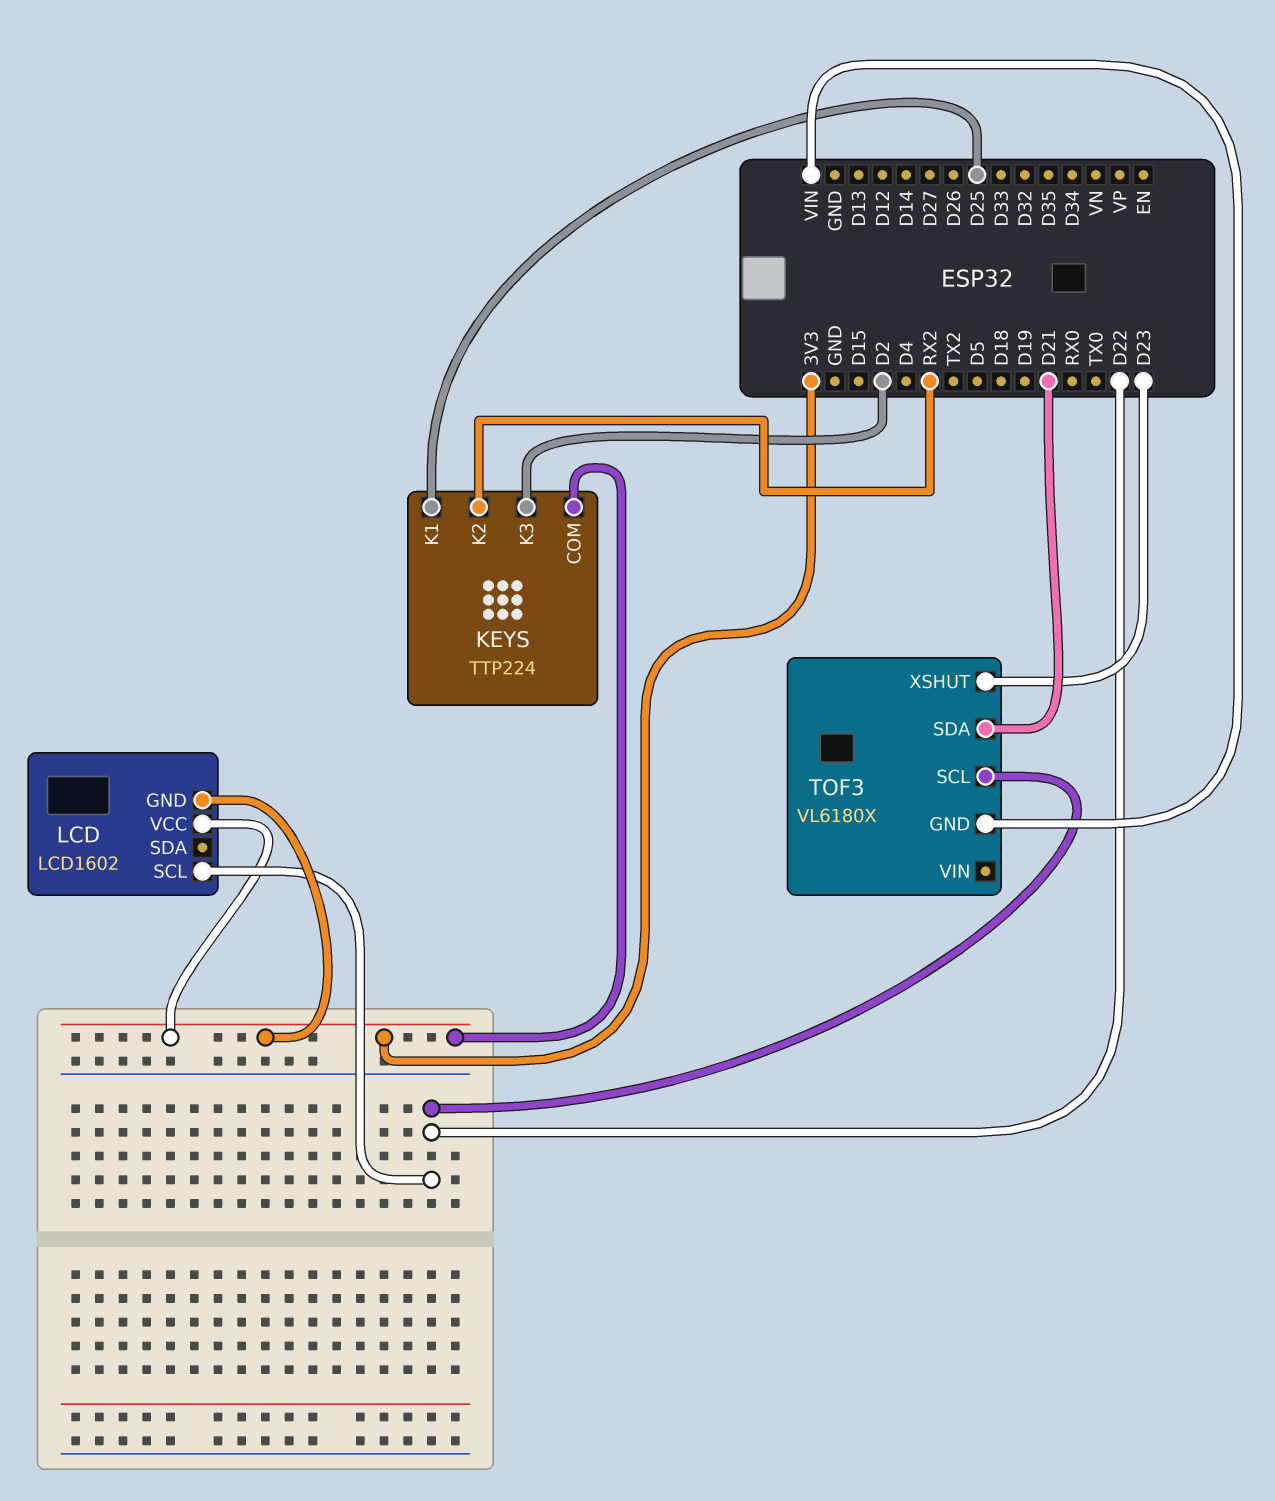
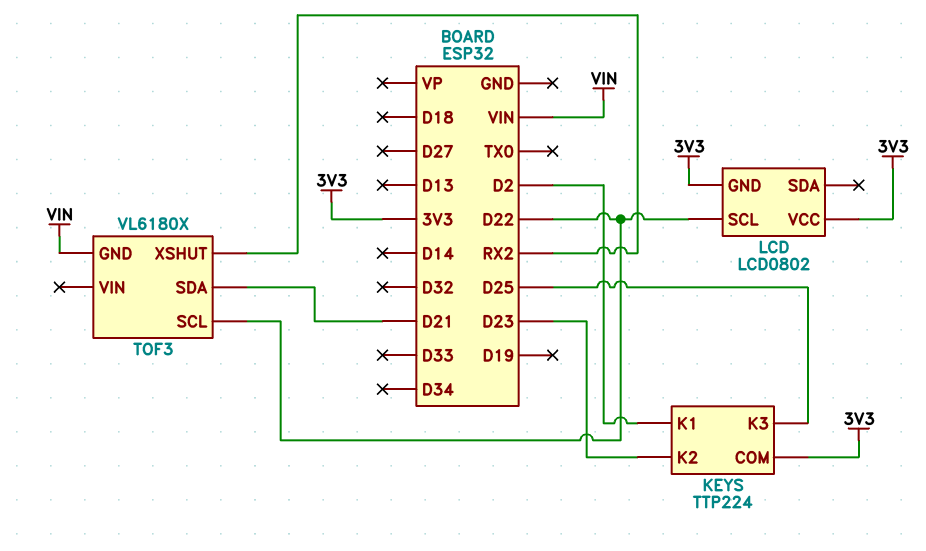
KEYS pin K1: D25 -> D2
KEYS pin K2: RX2 -> D23
KEYS pin K3: D2 -> D25
LCD: LCD1602 -> LCD0802
TOF3 pin XSHUT: D23 -> RX2

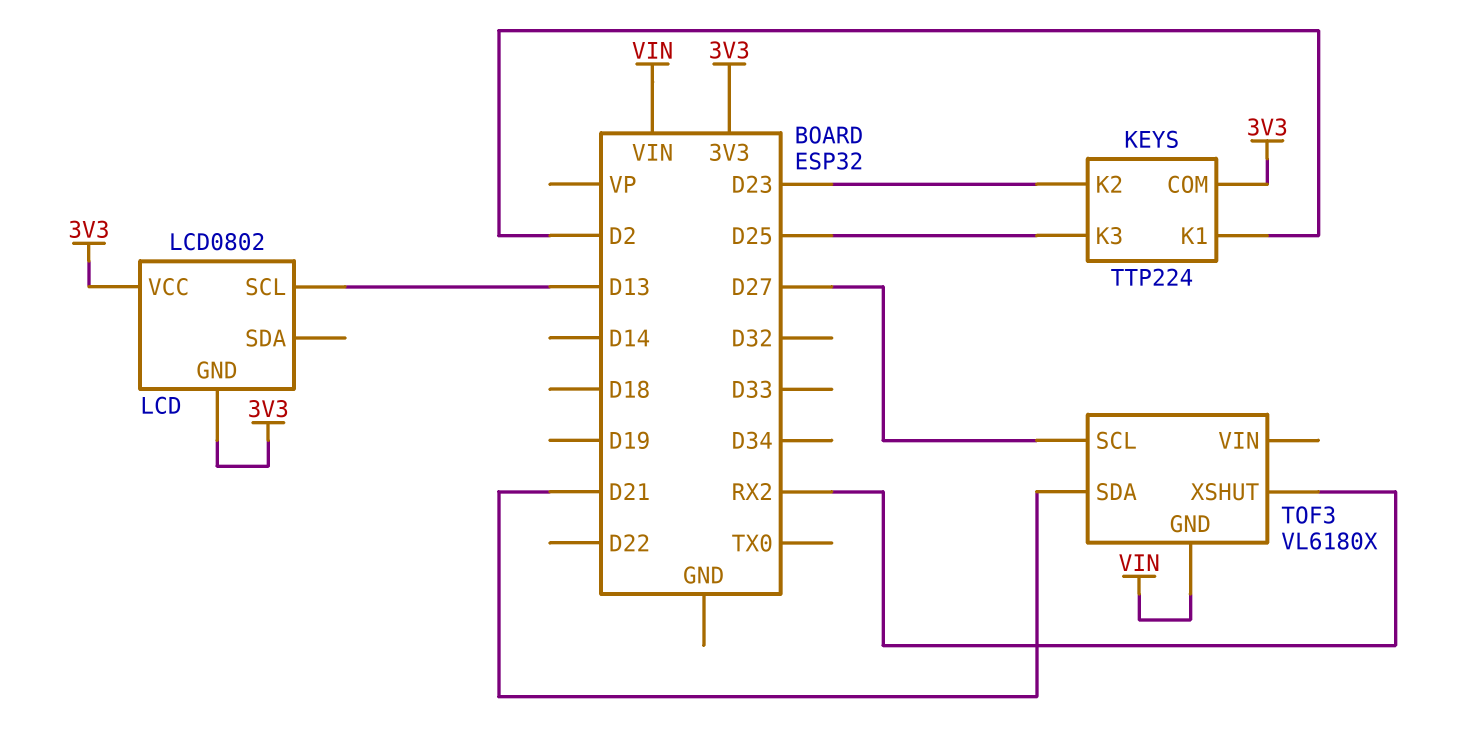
LCD pin SCL: D22 -> D13
TOF3 pin SCL: D22 -> D27

